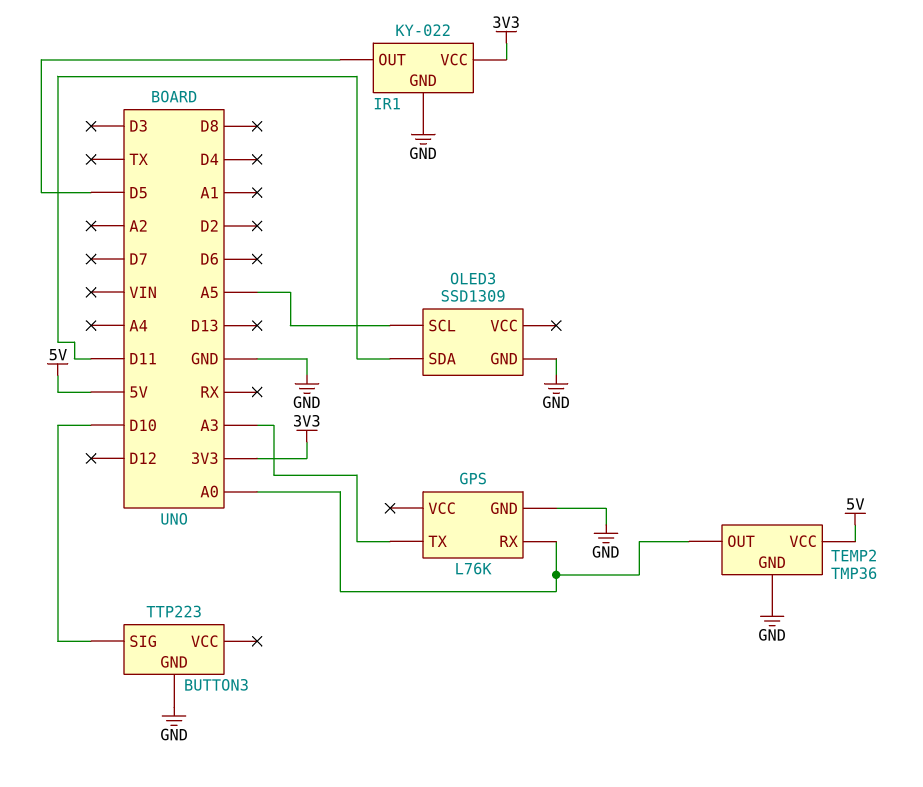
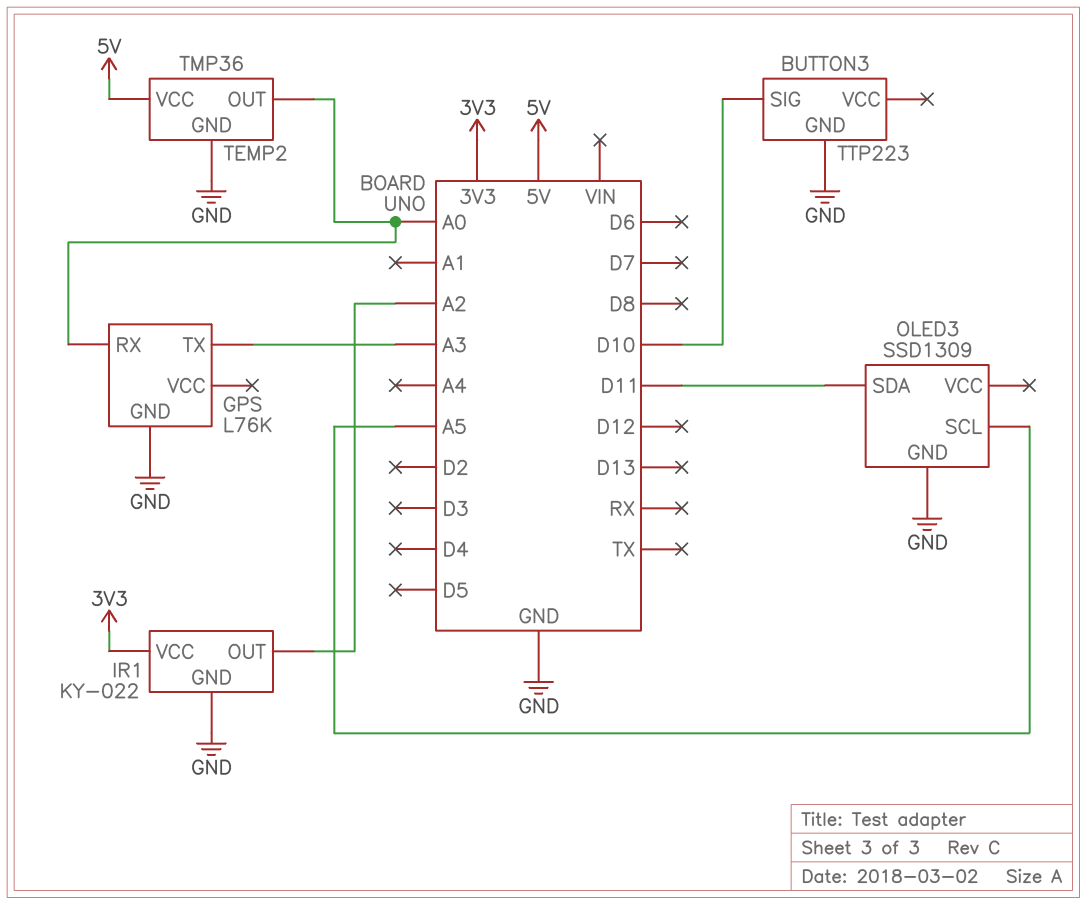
IR1 pin OUT: D5 -> A2

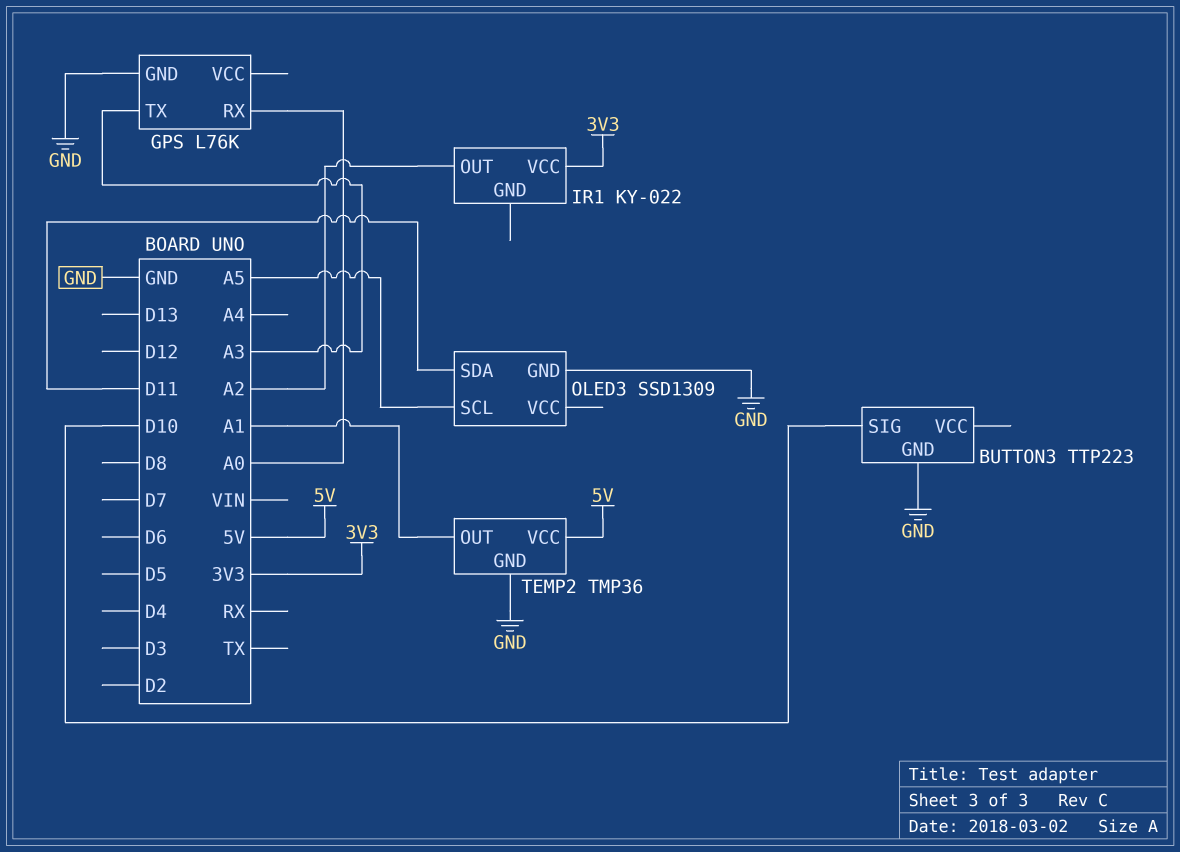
IR1 pin GND: GND -> none
TEMP2 pin OUT: A0 -> A1

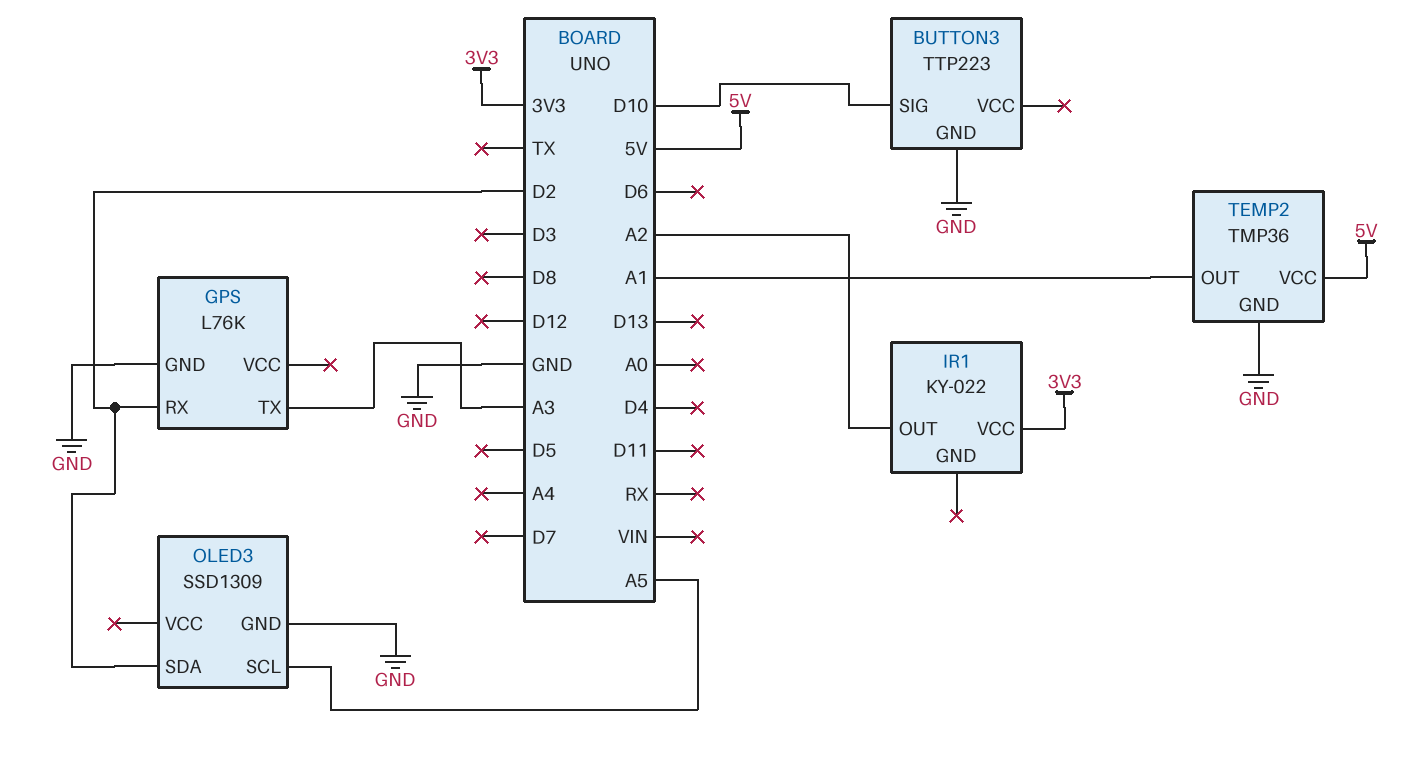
GPS pin RX: A0 -> D2
OLED3 pin SDA: D11 -> D2

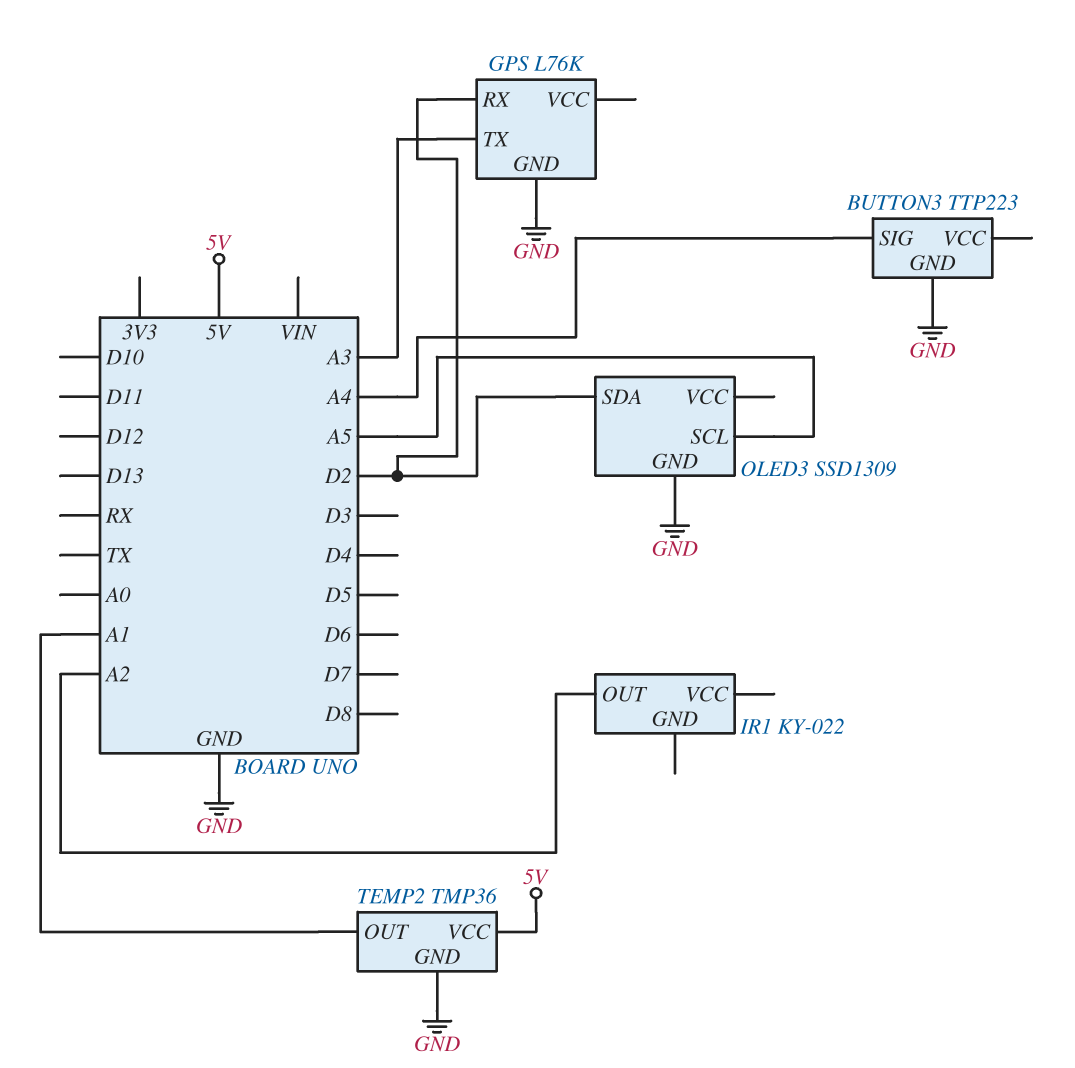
BUTTON3 pin SIG: D10 -> A4
IR1 pin VCC: 3V3 -> none

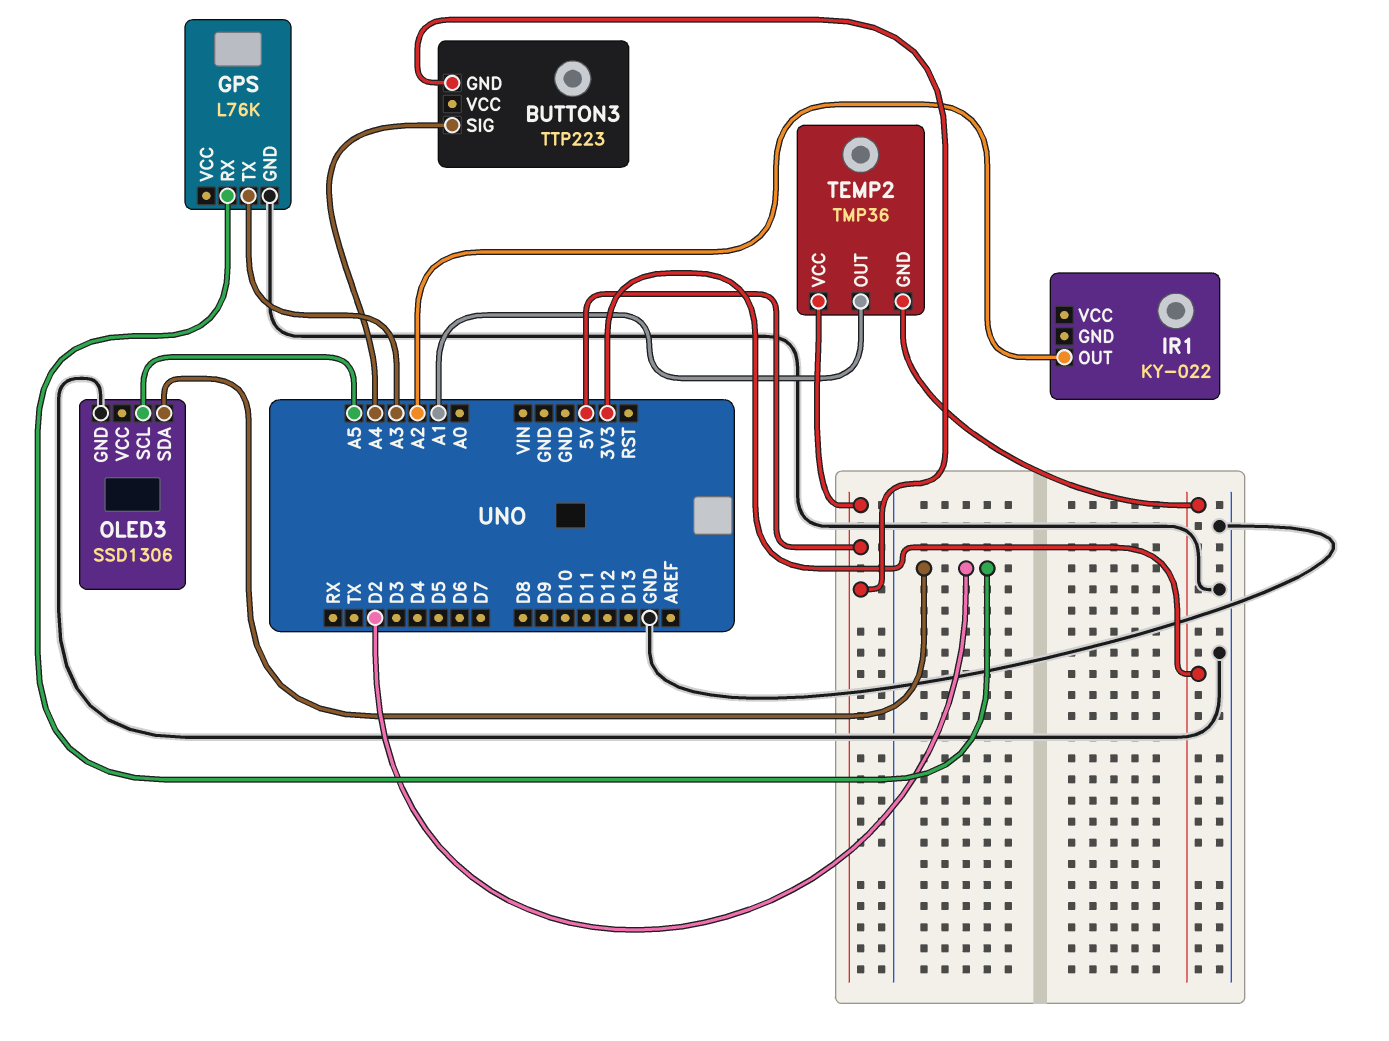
BUTTON3 pin GND: GND -> 5V
OLED3: SSD1309 -> SSD1306
TEMP2 pin GND: GND -> 3V3

